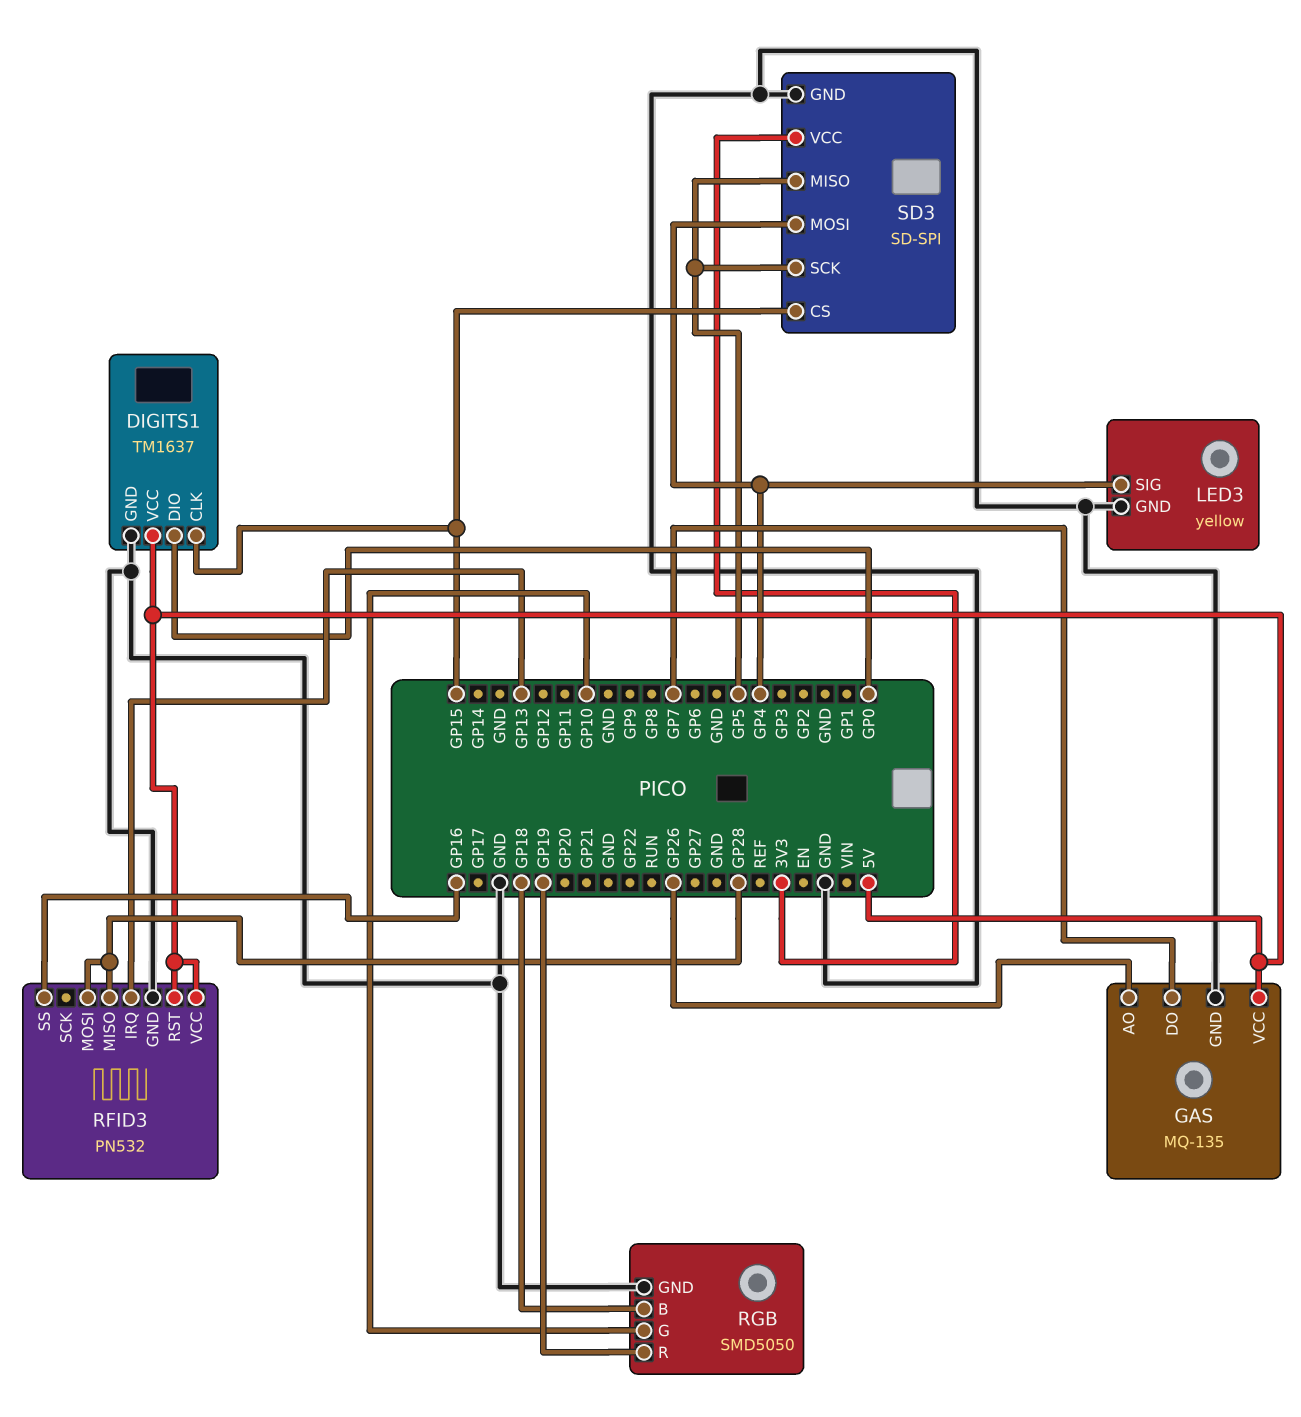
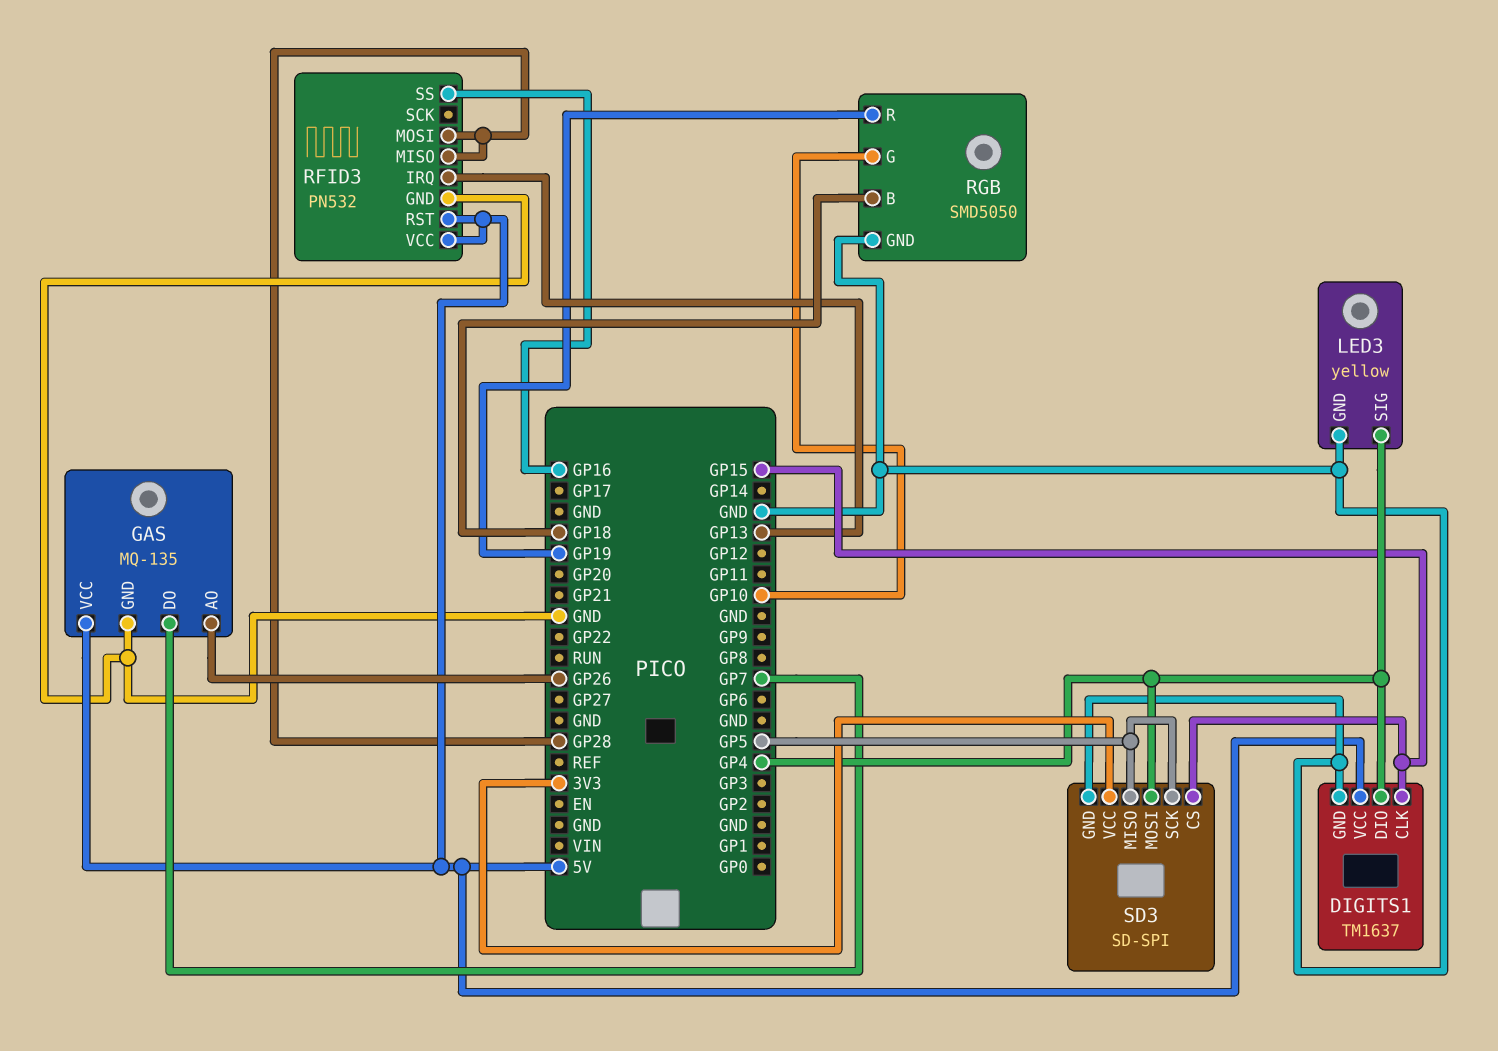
DIGITS1 pin DIO: GP0 -> GP4

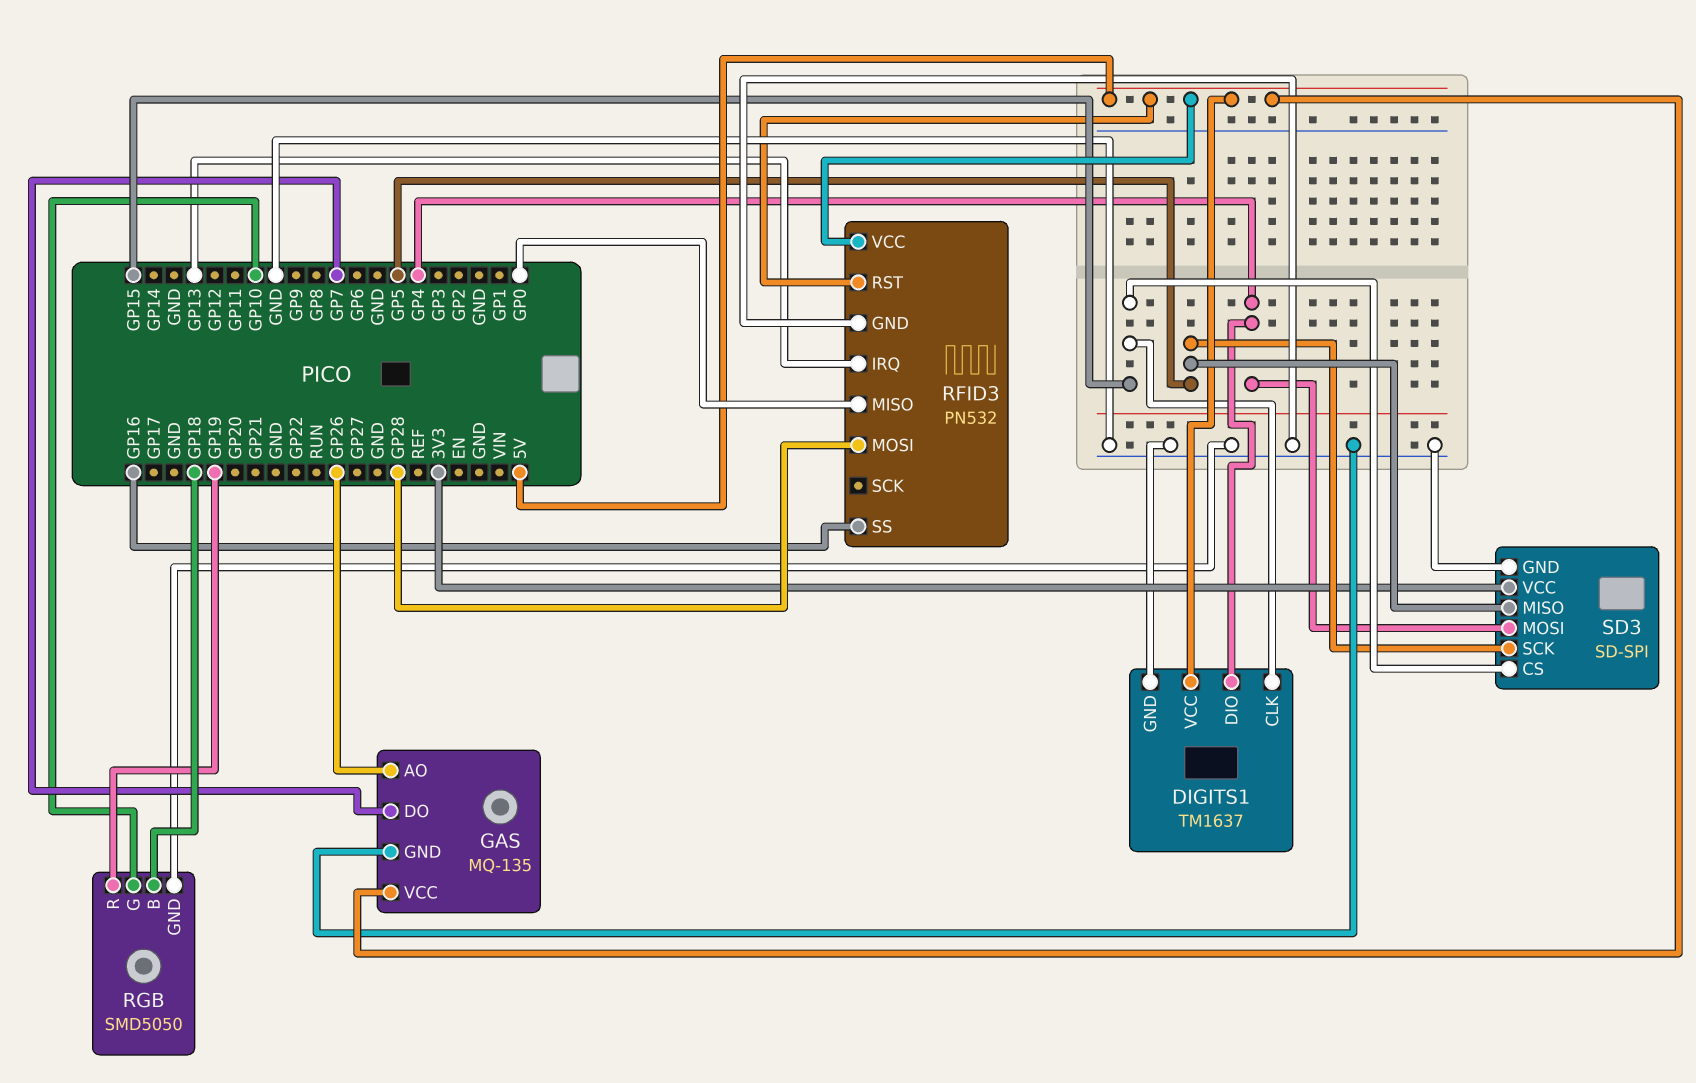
LED3: yellow -> none
LED3 pin GND: GND -> none
LED3 pin SIG: GP4 -> none
RFID3 pin MISO: GP28 -> GP0

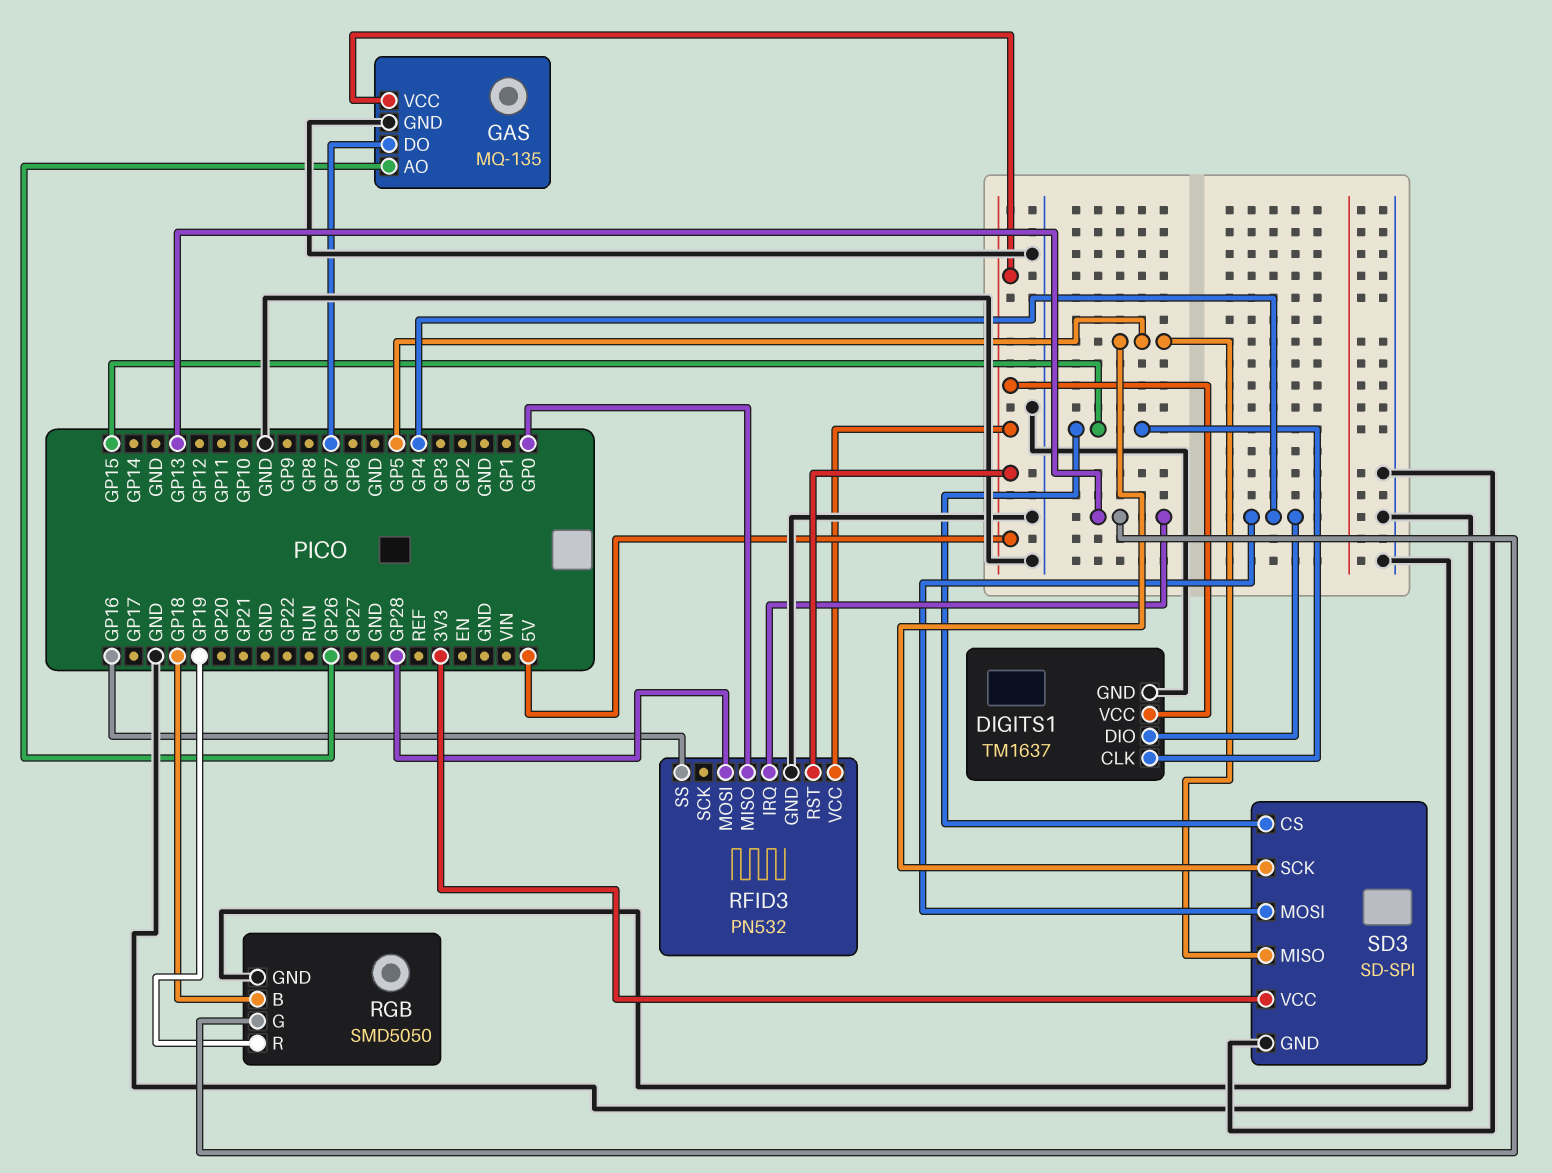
RGB pin G: GP10 -> GP13

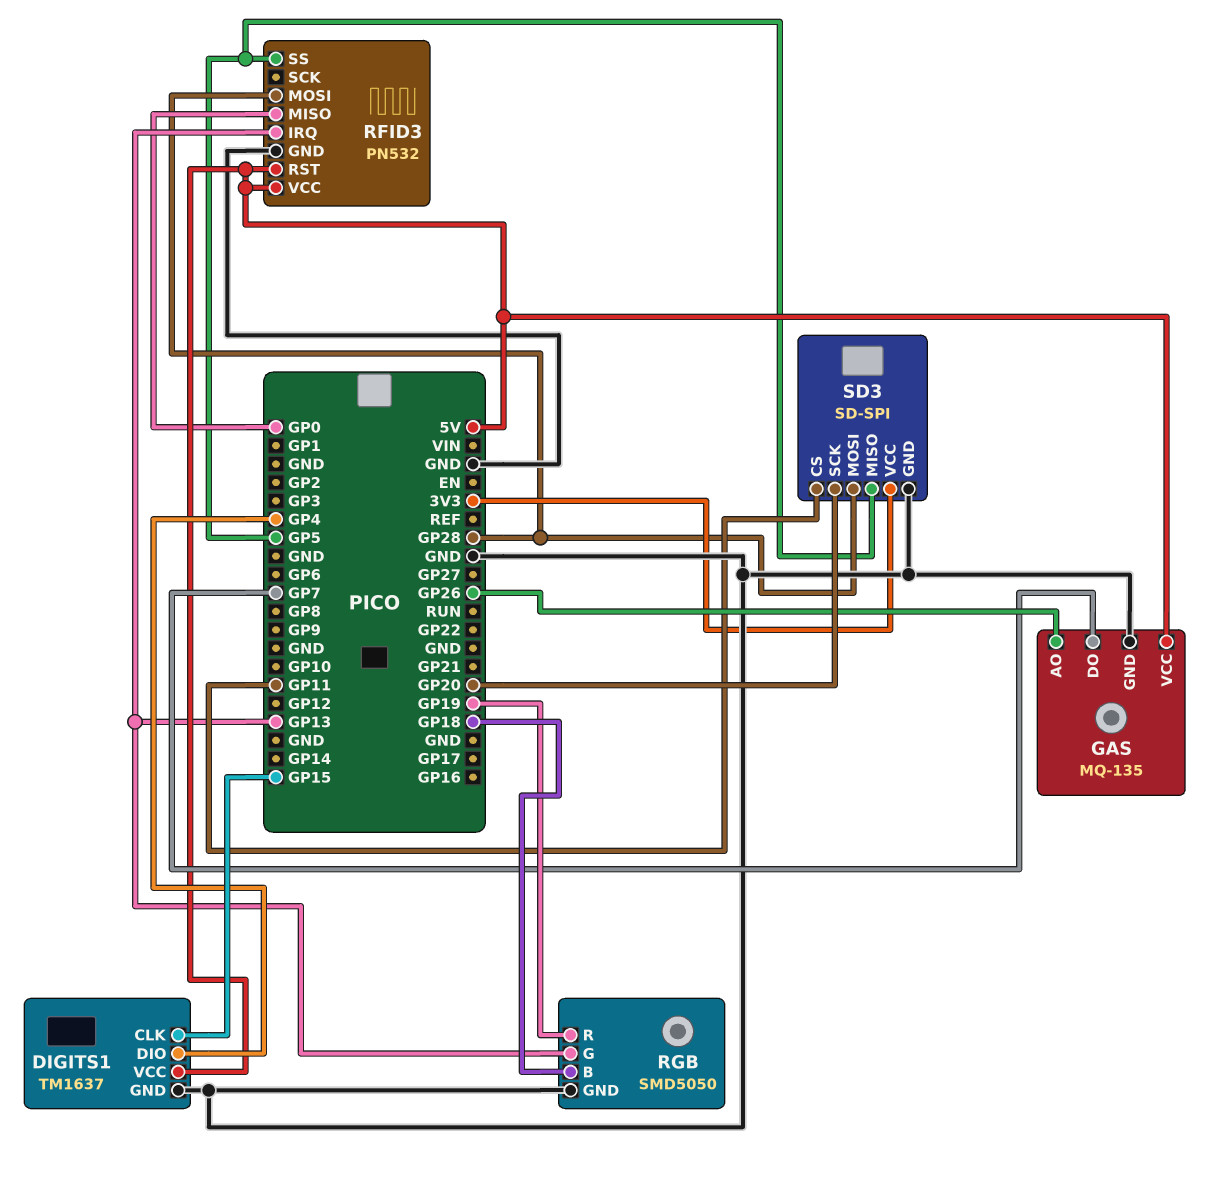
RFID3 pin SS: GP16 -> GP5
SD3 pin CS: GP15 -> GP11
SD3 pin MOSI: GP4 -> GP28
SD3 pin SCK: GP5 -> GP20

